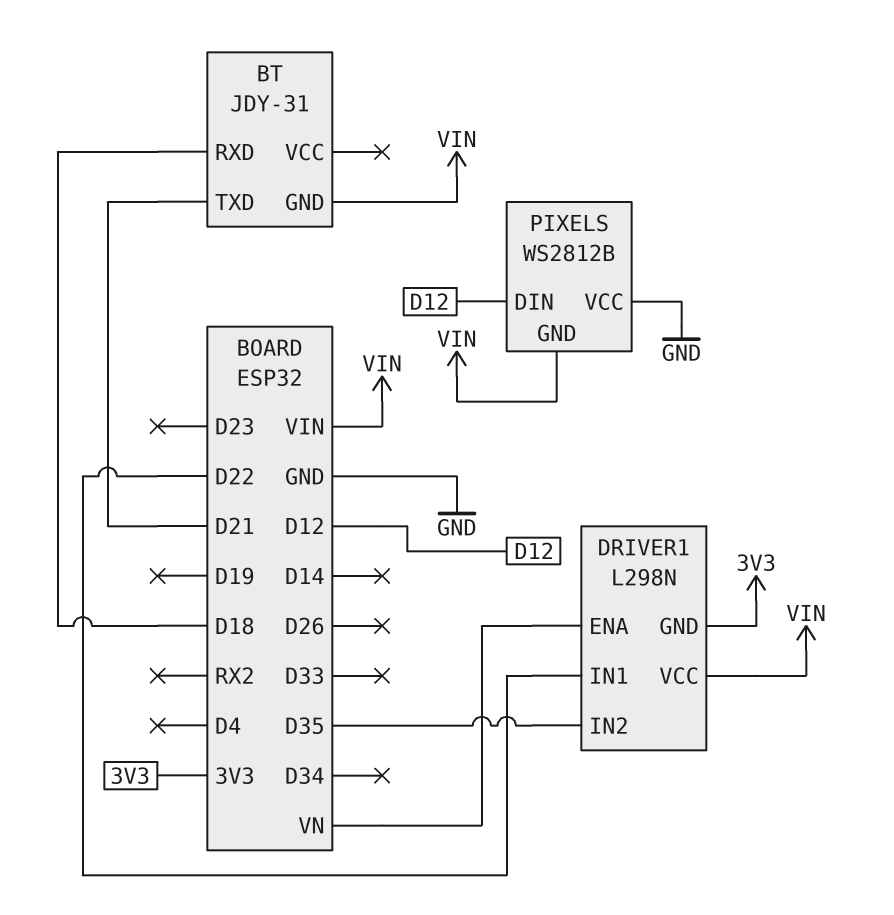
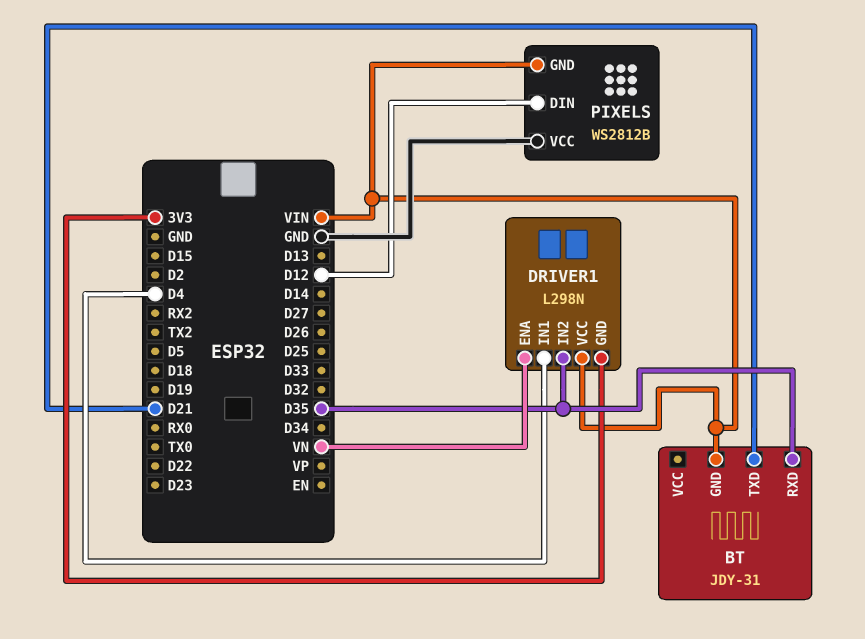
BT pin RXD: D18 -> D35
DRIVER1 pin IN1: D22 -> D4

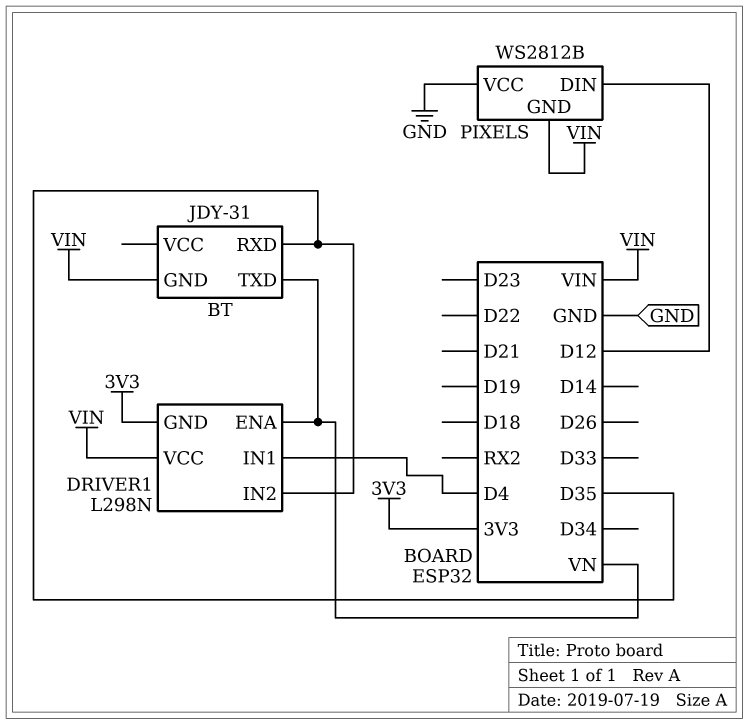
BT pin TXD: D21 -> VN

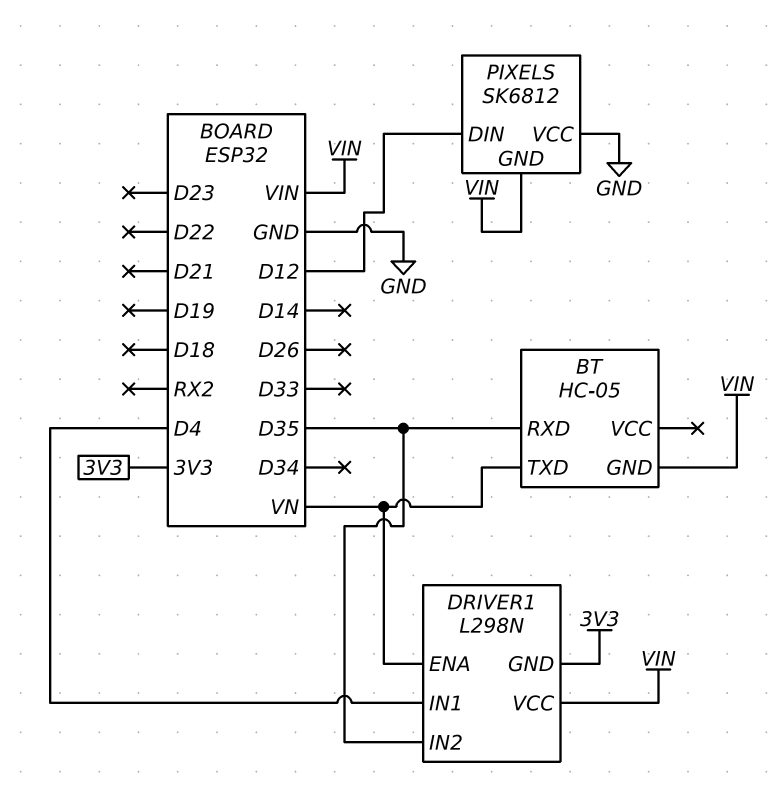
BT: JDY-31 -> HC-05
PIXELS: WS2812B -> SK6812

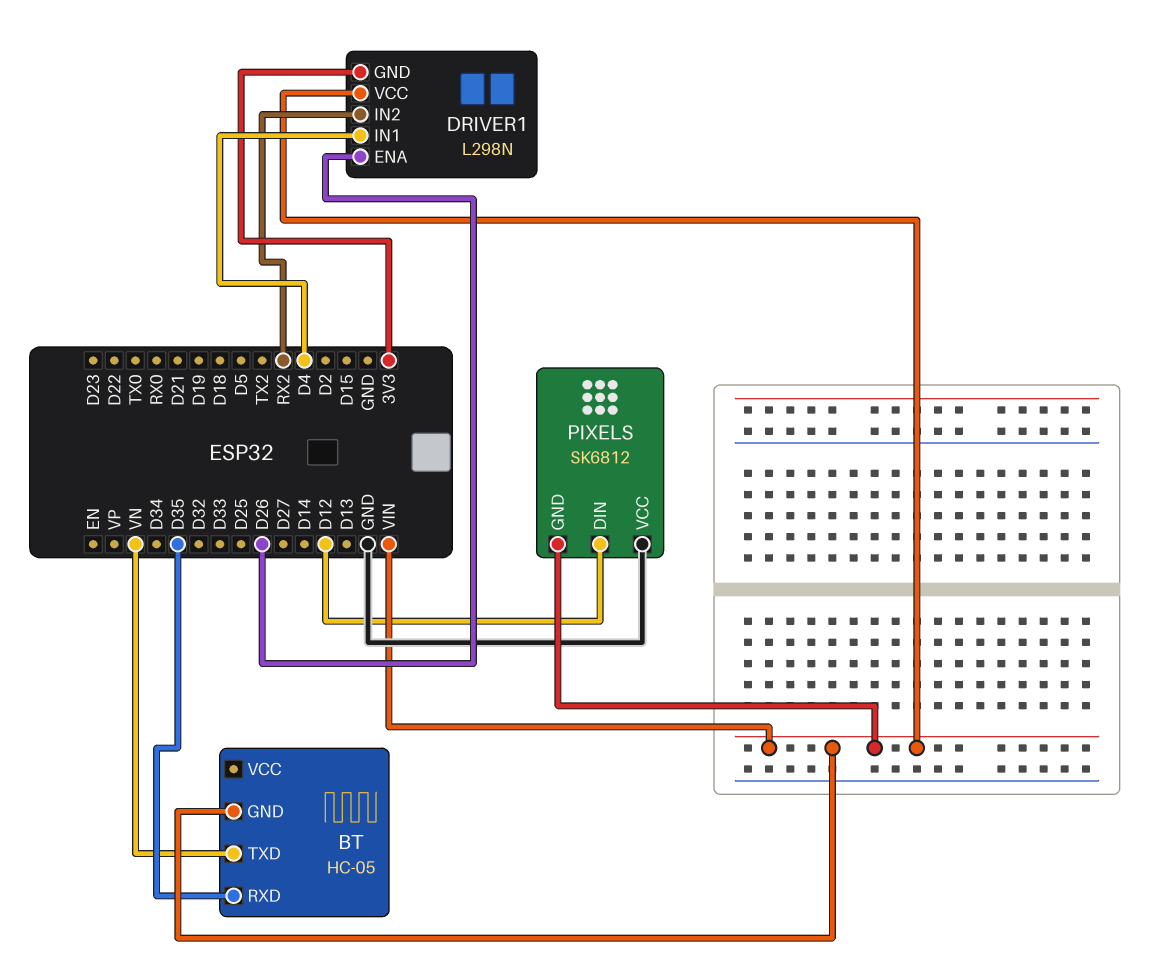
DRIVER1 pin ENA: VN -> D26
DRIVER1 pin IN2: D35 -> RX2

